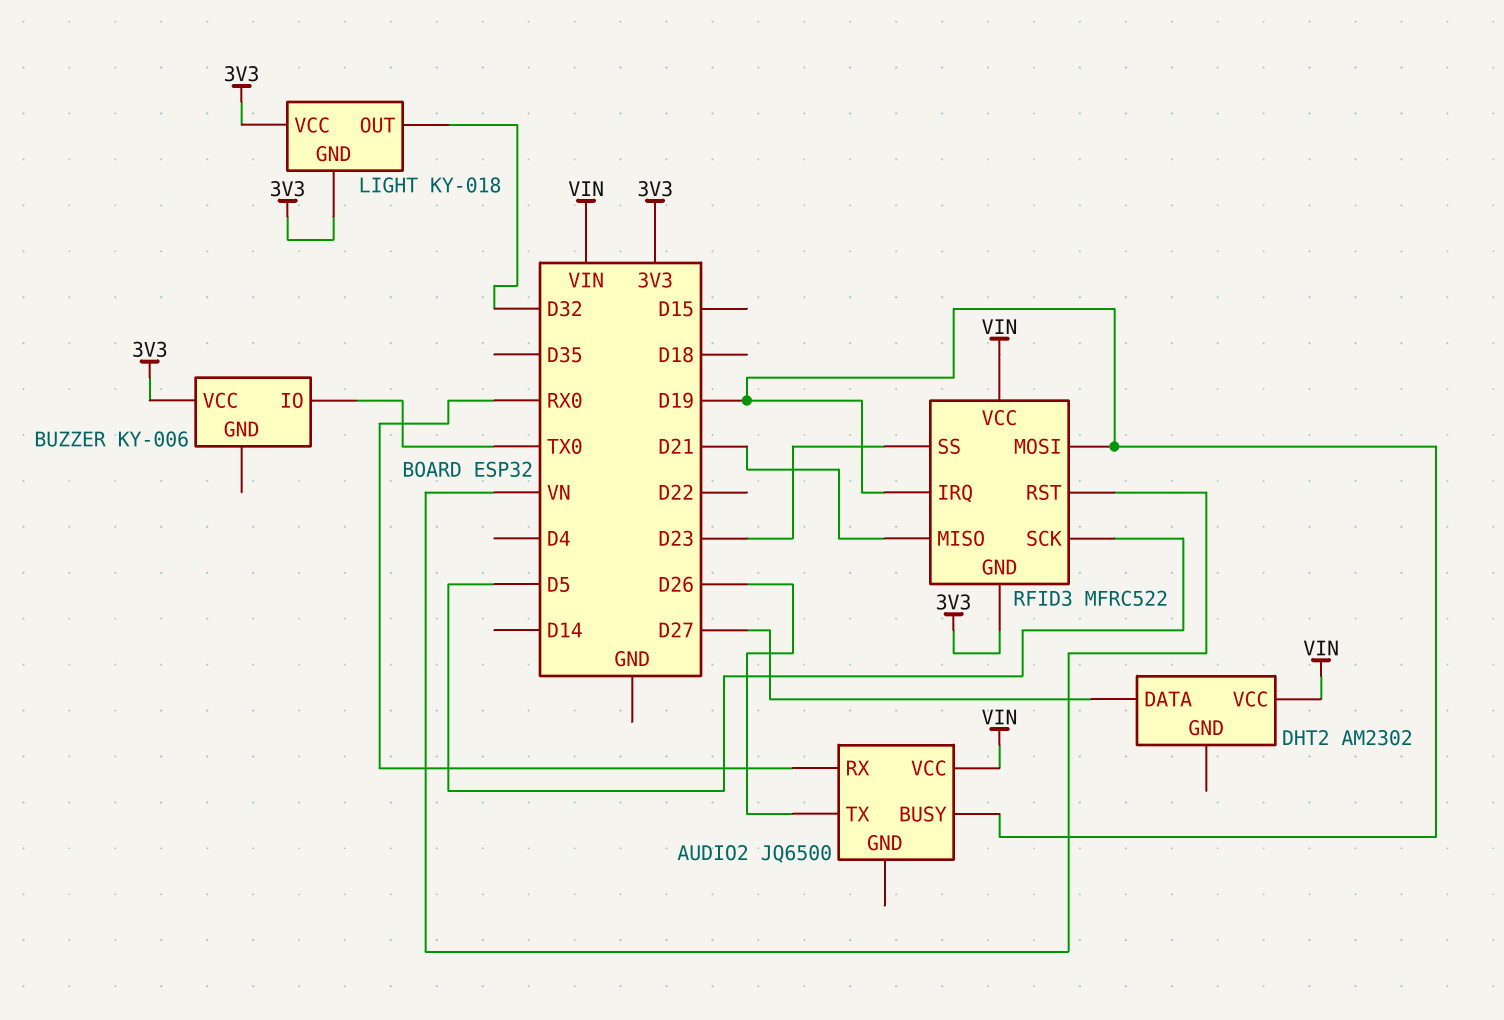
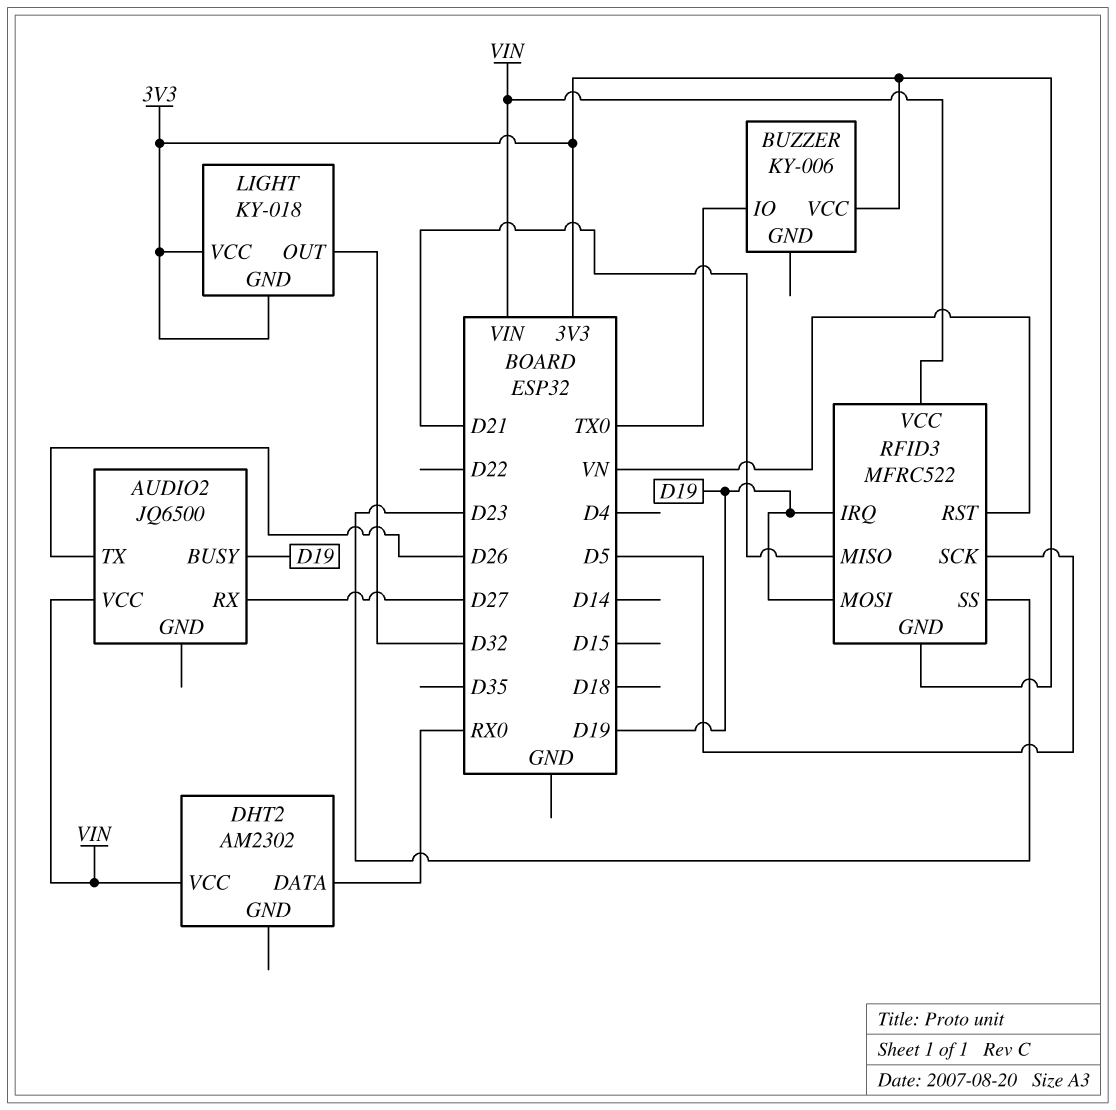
AUDIO2 pin RX: RX0 -> D27
DHT2 pin DATA: D27 -> RX0

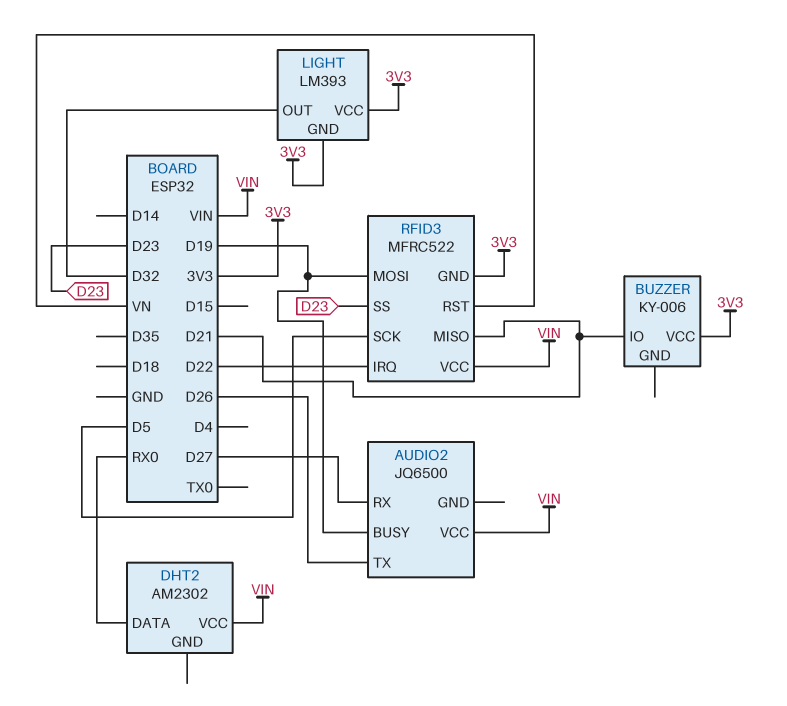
BUZZER pin IO: TX0 -> D21
LIGHT: KY-018 -> LM393
RFID3 pin IRQ: D19 -> D22

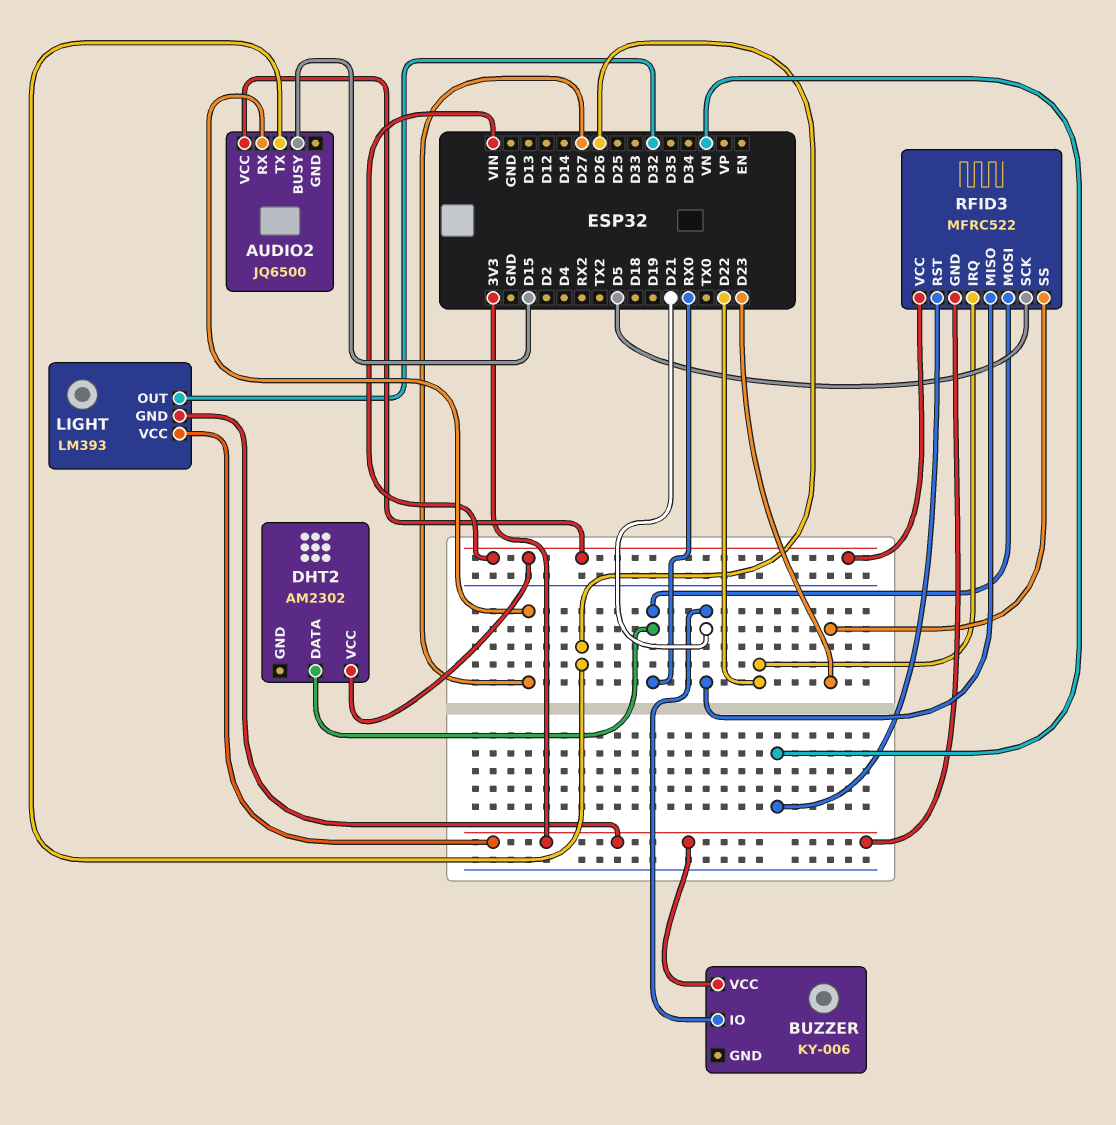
AUDIO2 pin BUSY: D19 -> D15
RFID3 pin MOSI: D19 -> RX0

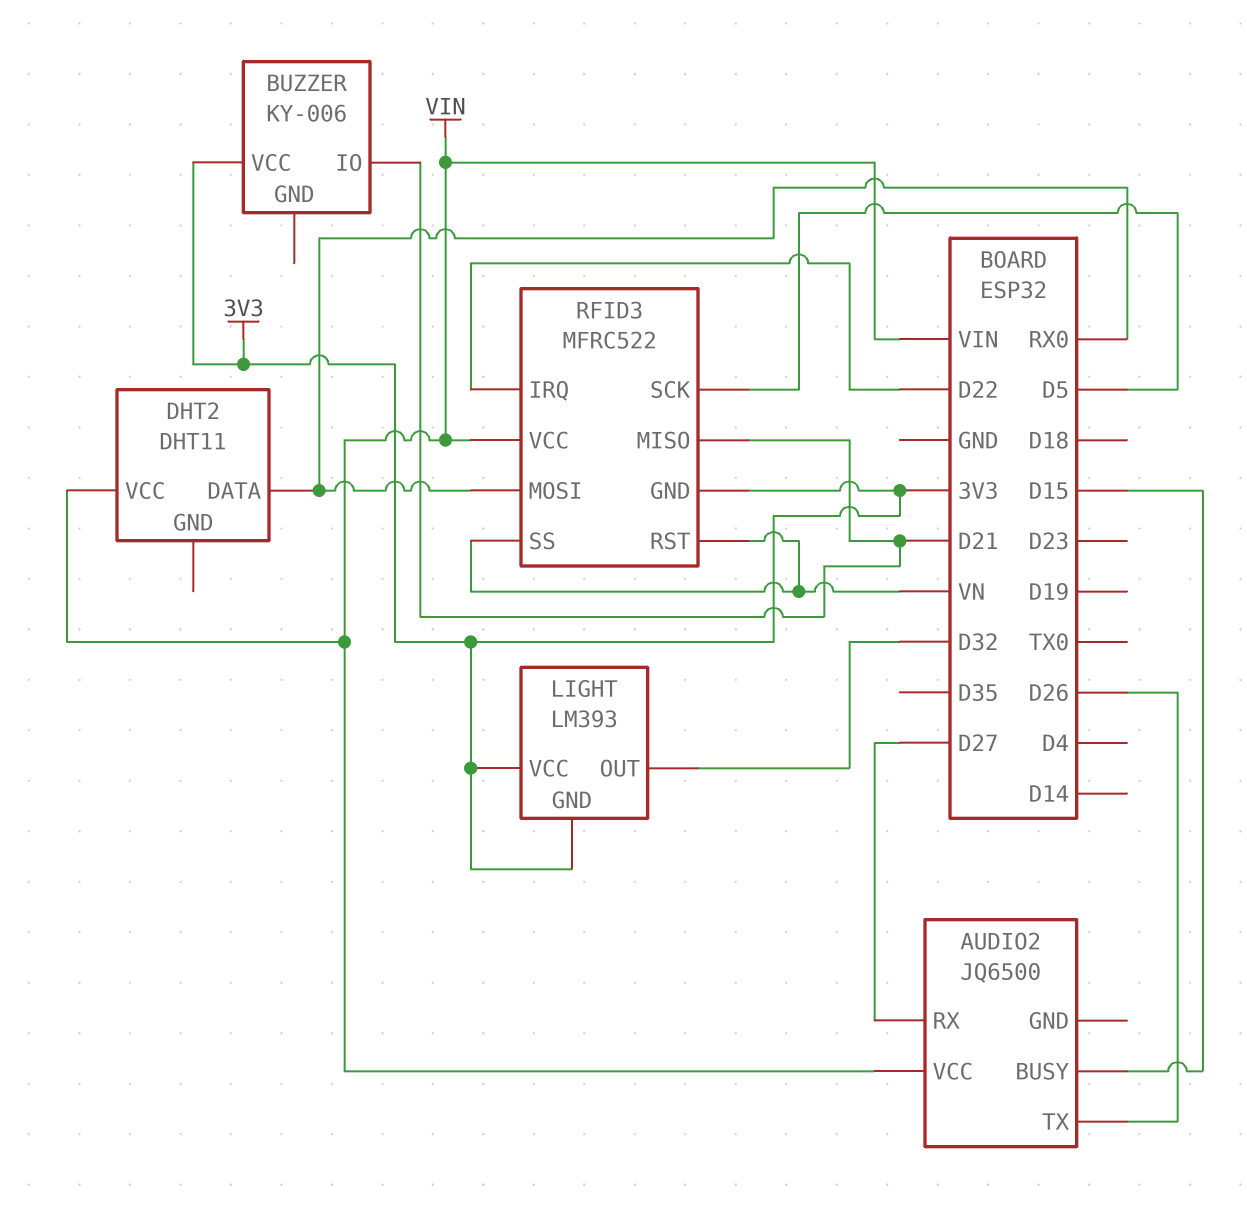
DHT2: AM2302 -> DHT11
RFID3 pin SS: D23 -> VN

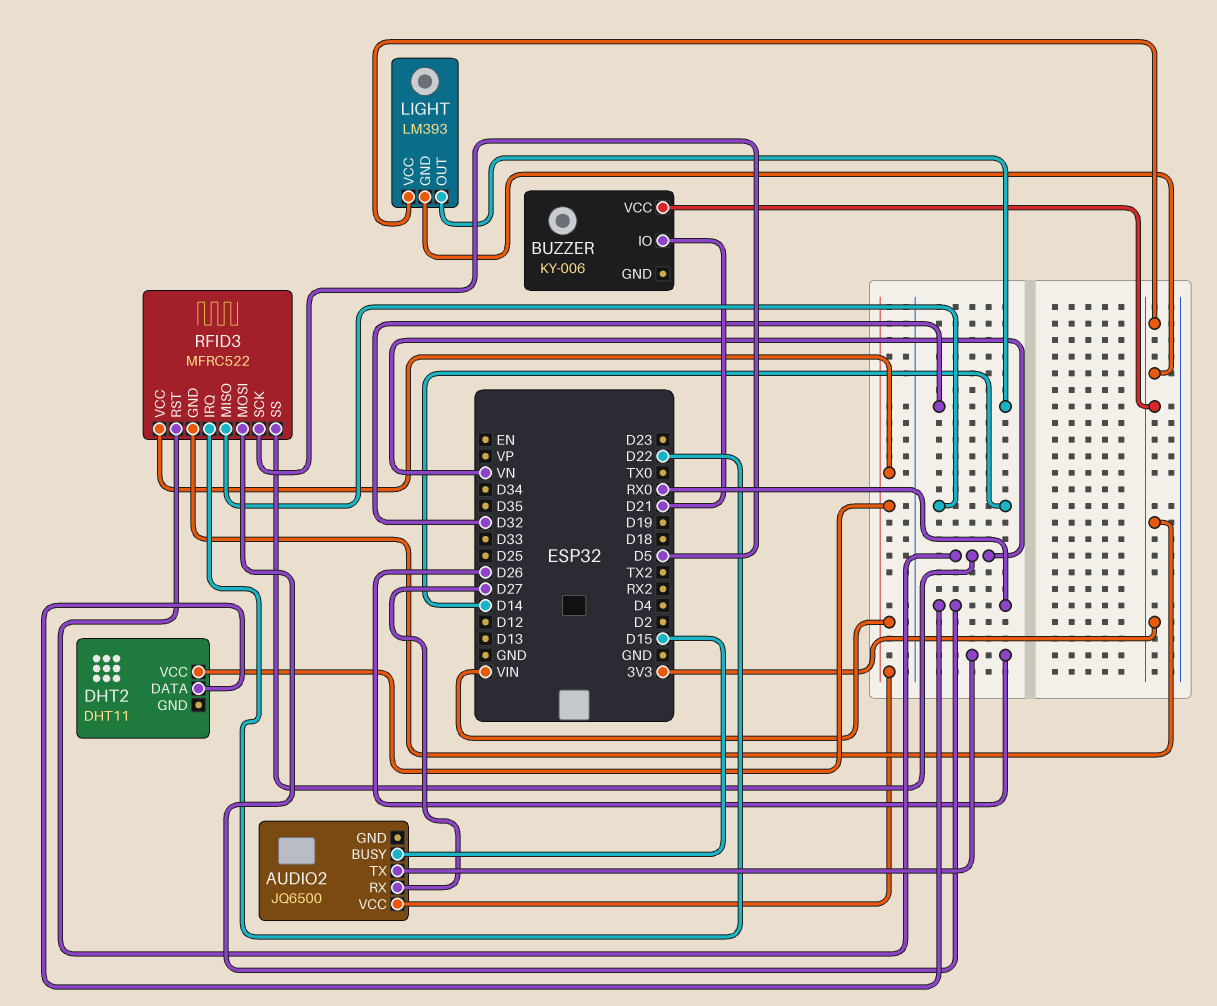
RFID3 pin MISO: D21 -> D14

